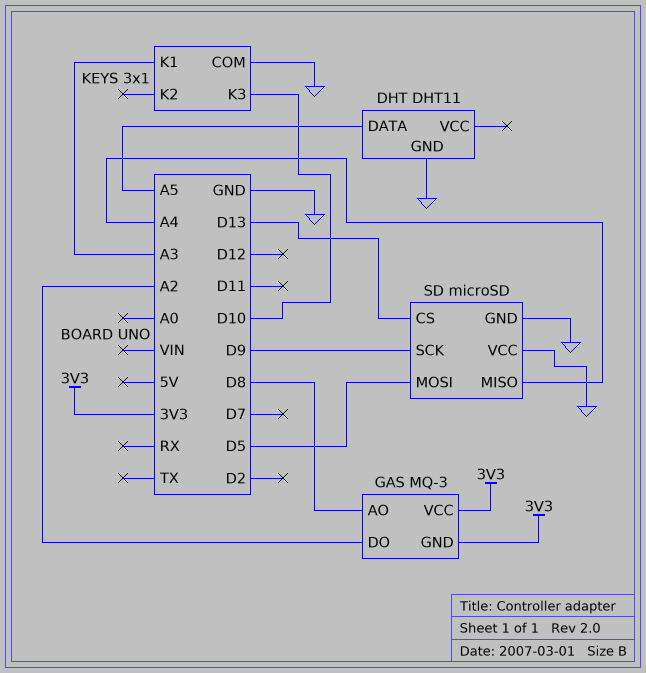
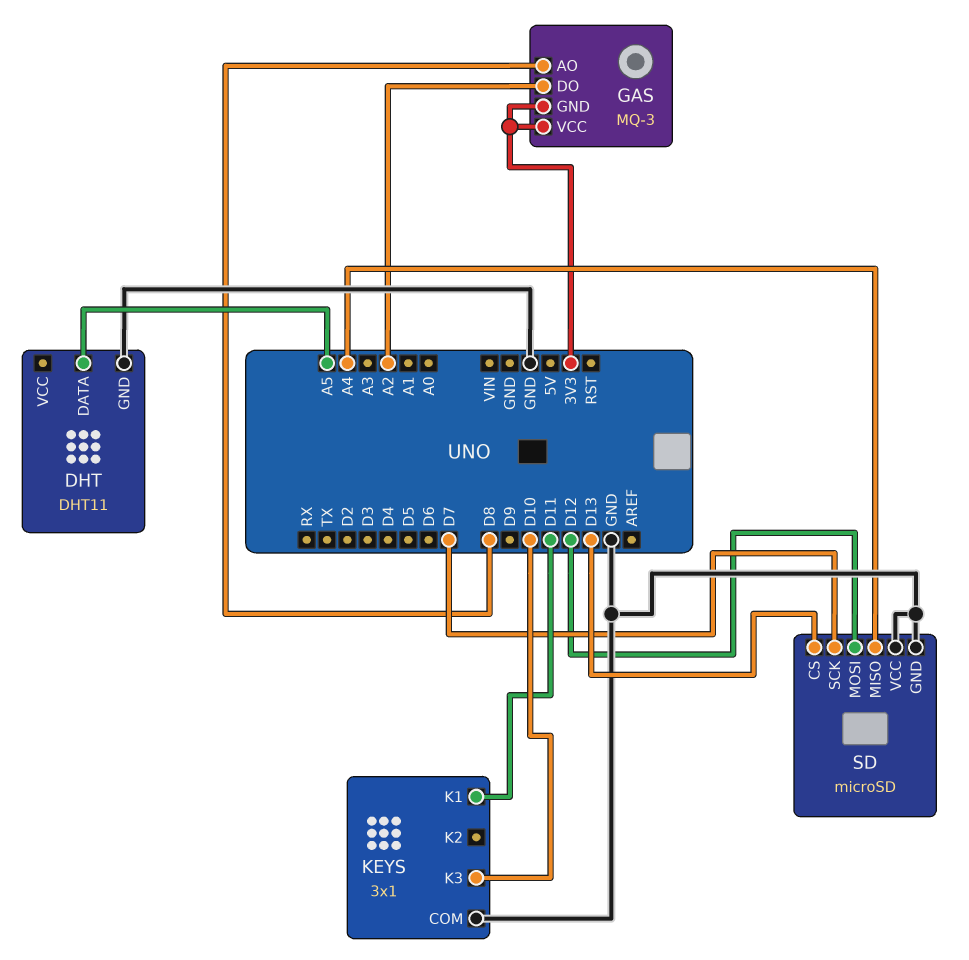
KEYS pin K1: A3 -> D11
SD pin MOSI: D5 -> D12
SD pin SCK: D9 -> D7

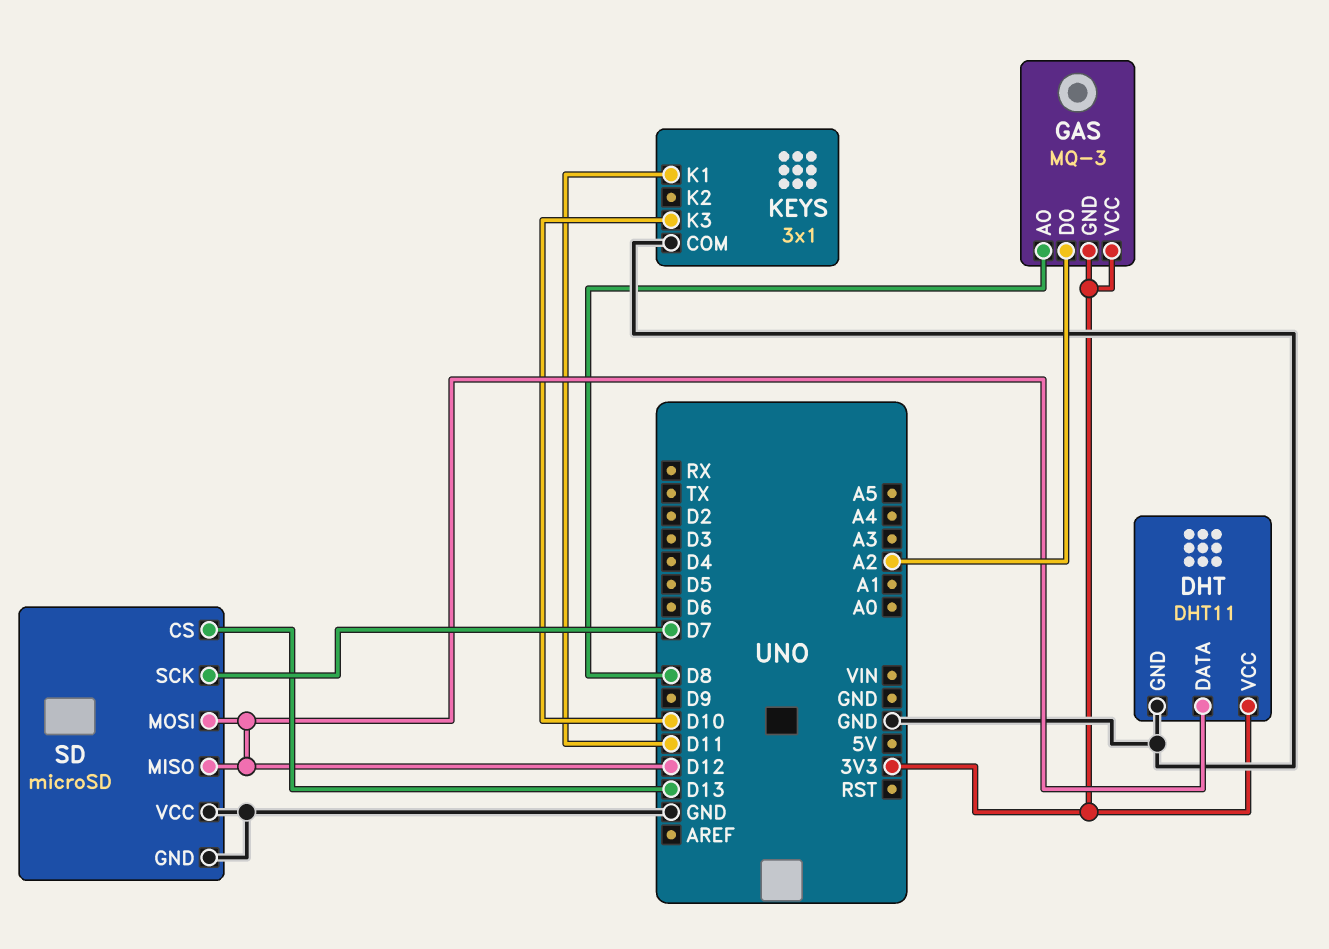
DHT pin DATA: A5 -> D12
DHT pin VCC: none -> 3V3
SD pin MISO: A4 -> D12

